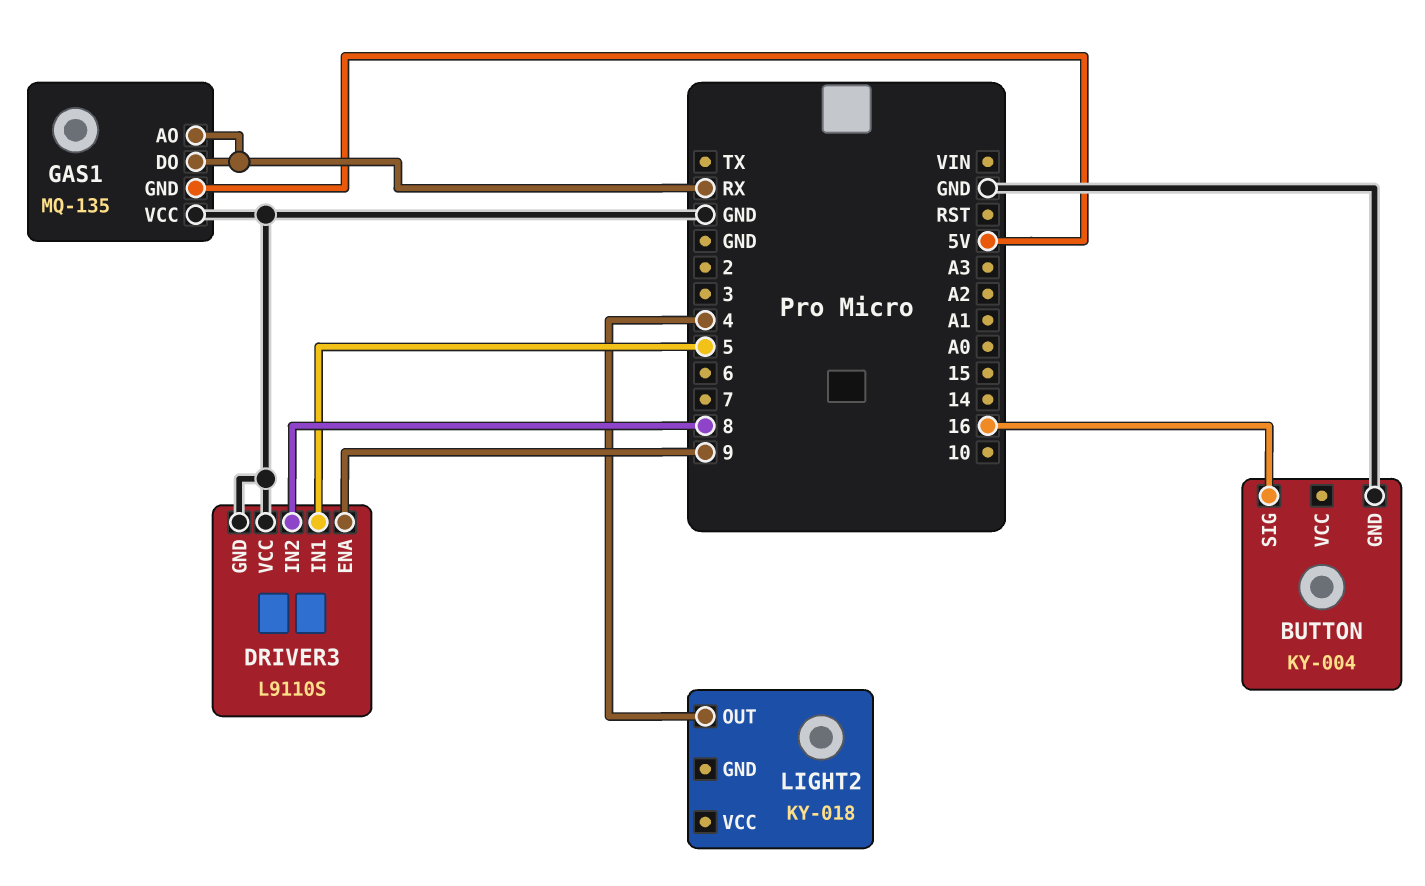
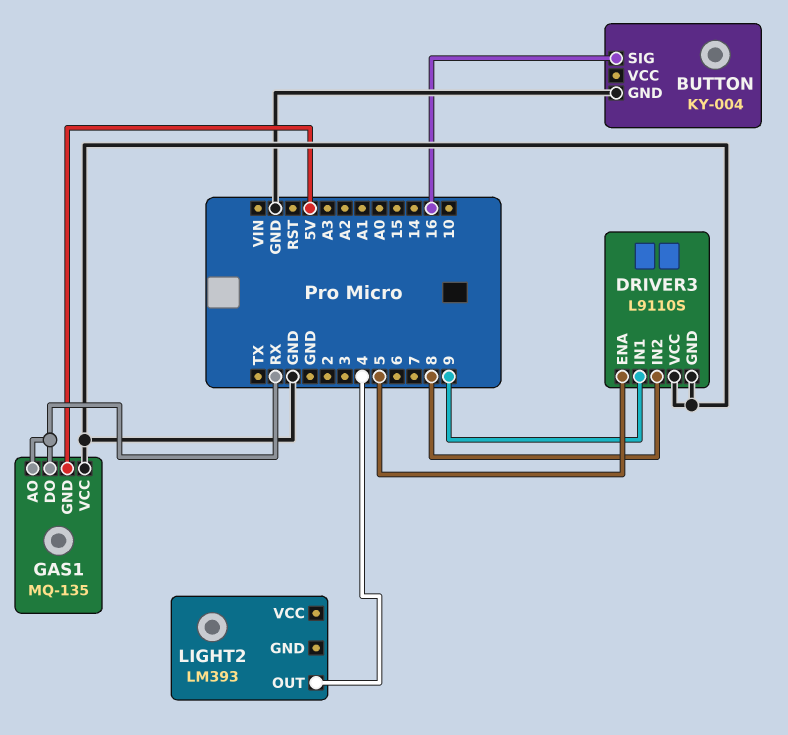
DRIVER3 pin ENA: 9 -> 5
DRIVER3 pin IN1: 5 -> 9
LIGHT2: KY-018 -> LM393

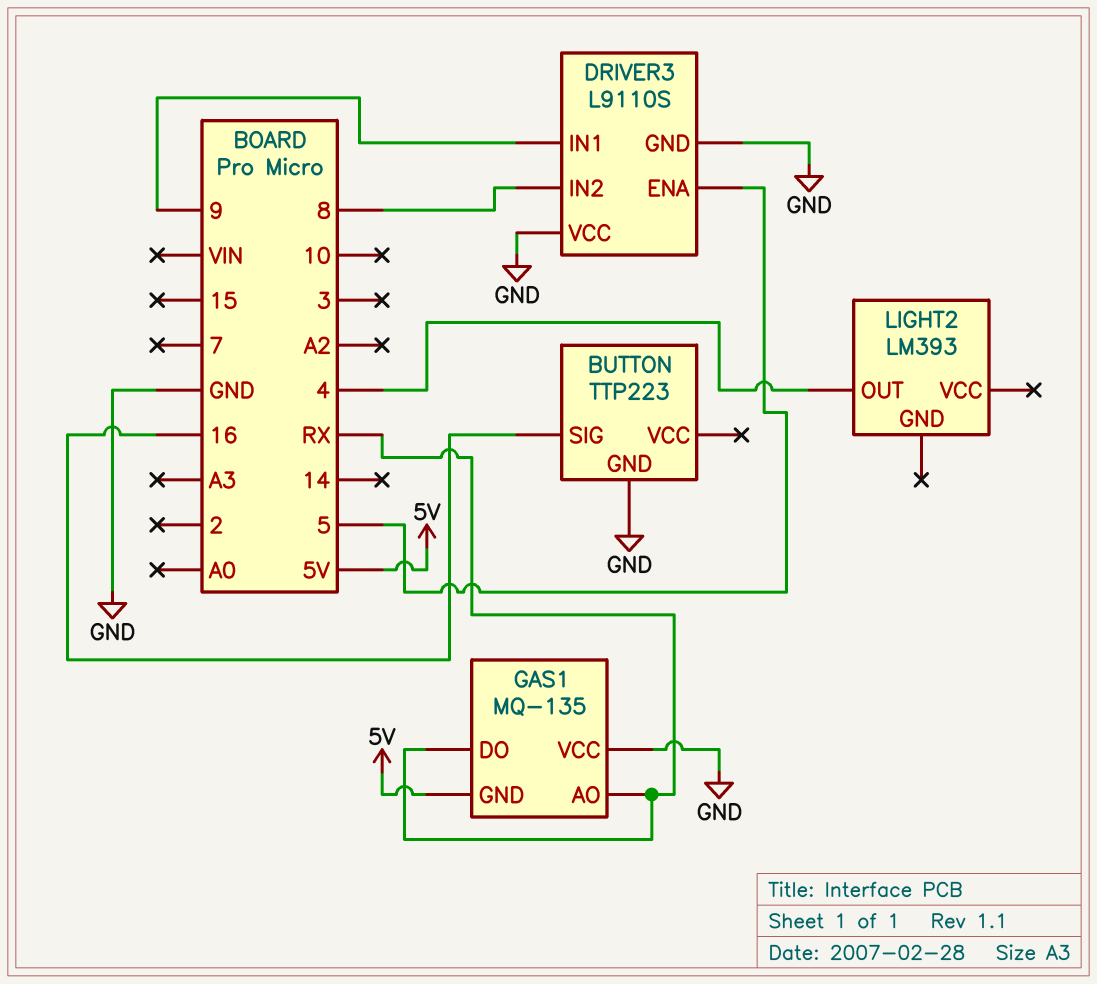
BUTTON: KY-004 -> TTP223

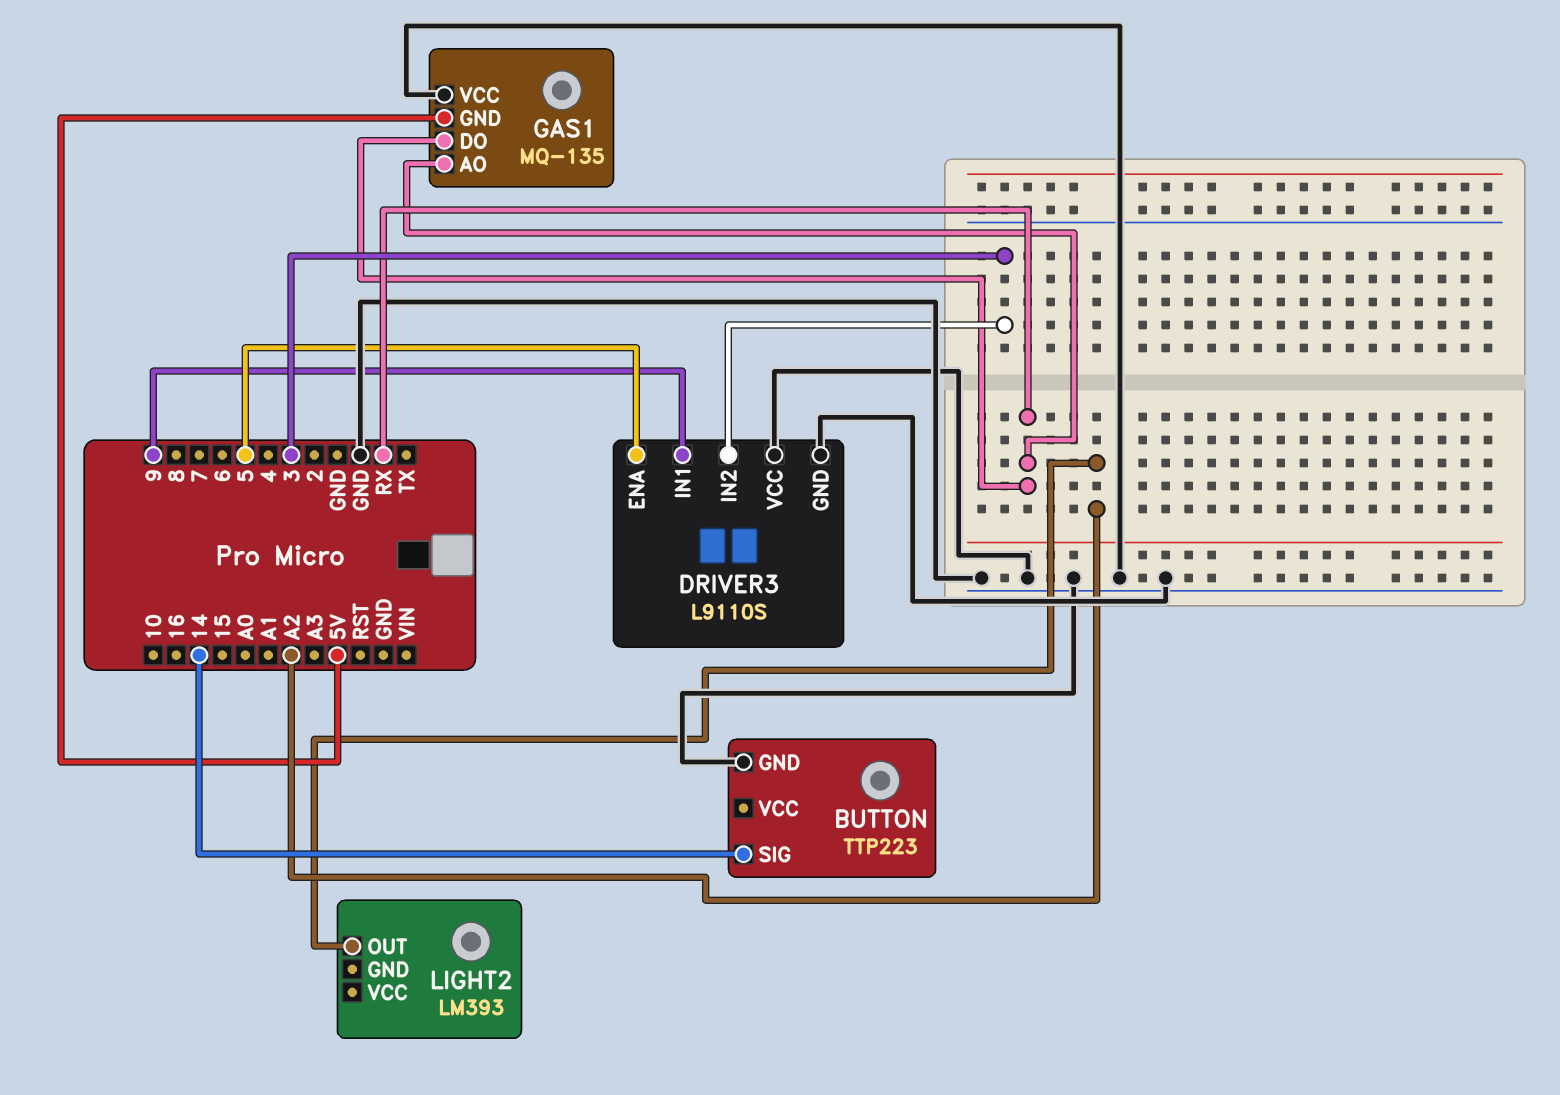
BUTTON pin SIG: 16 -> 14
DRIVER3 pin IN2: 8 -> 3
LIGHT2 pin OUT: 4 -> A2

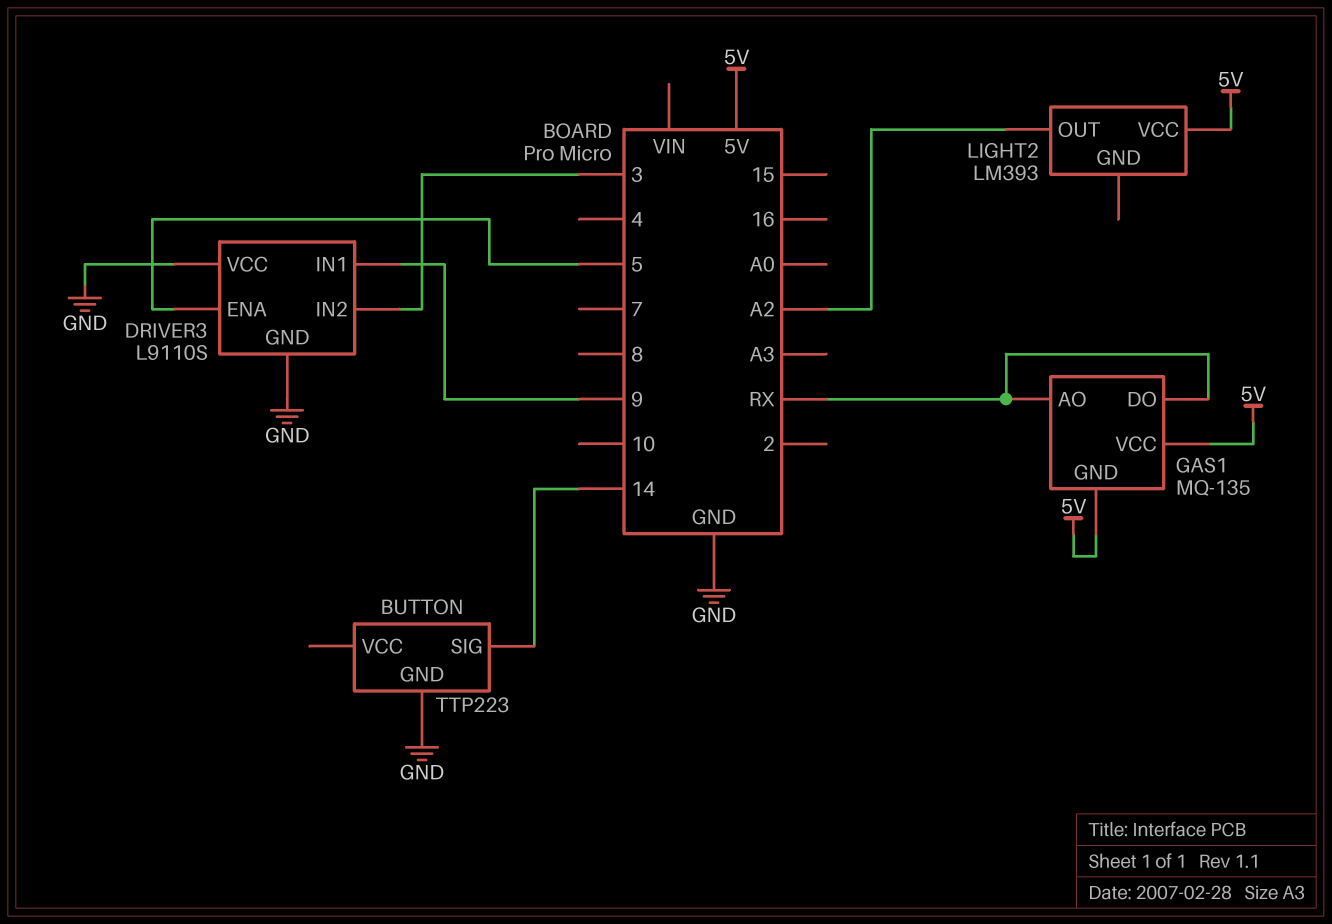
GAS1 pin VCC: GND -> 5V
LIGHT2 pin VCC: none -> 5V

